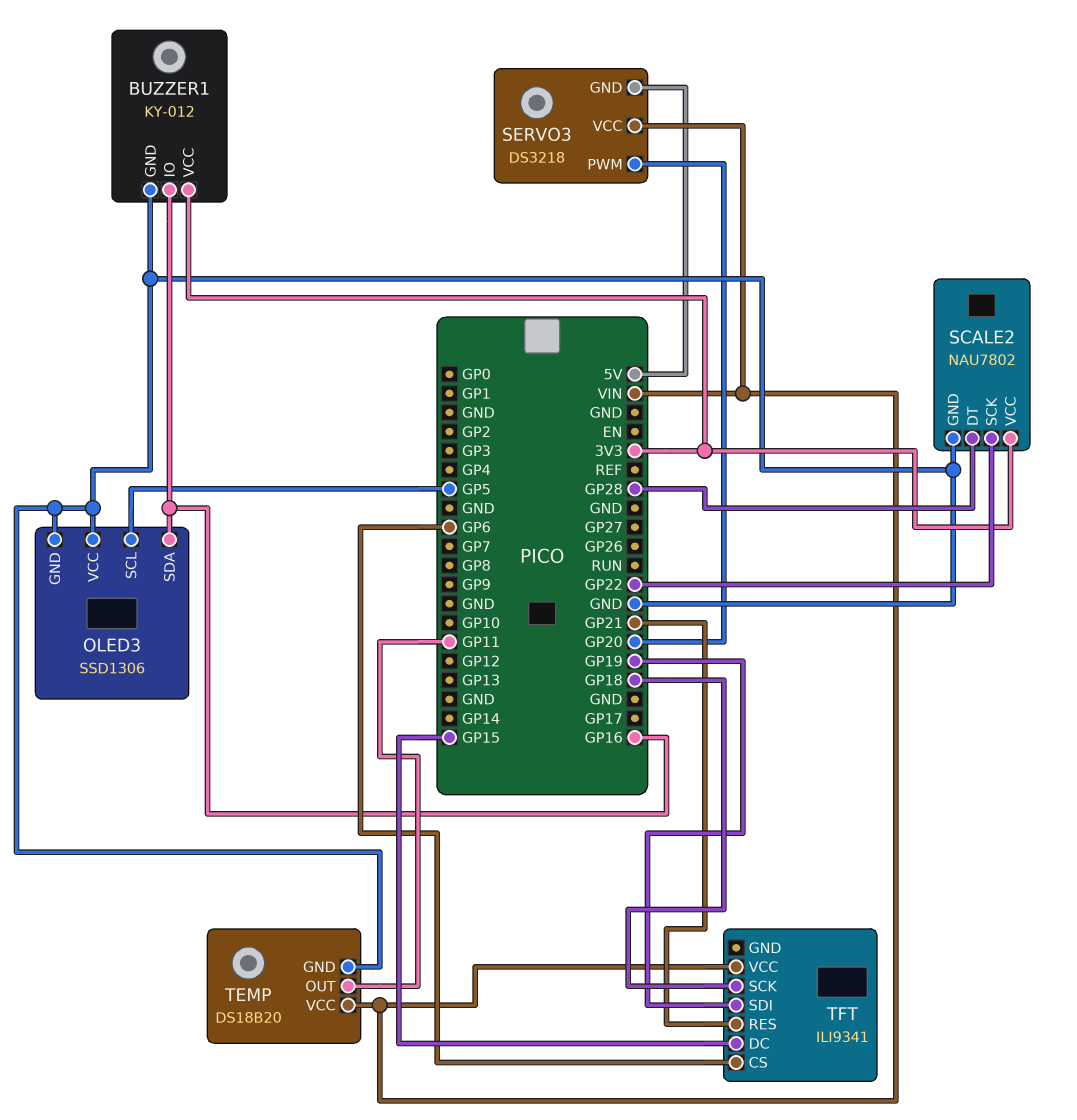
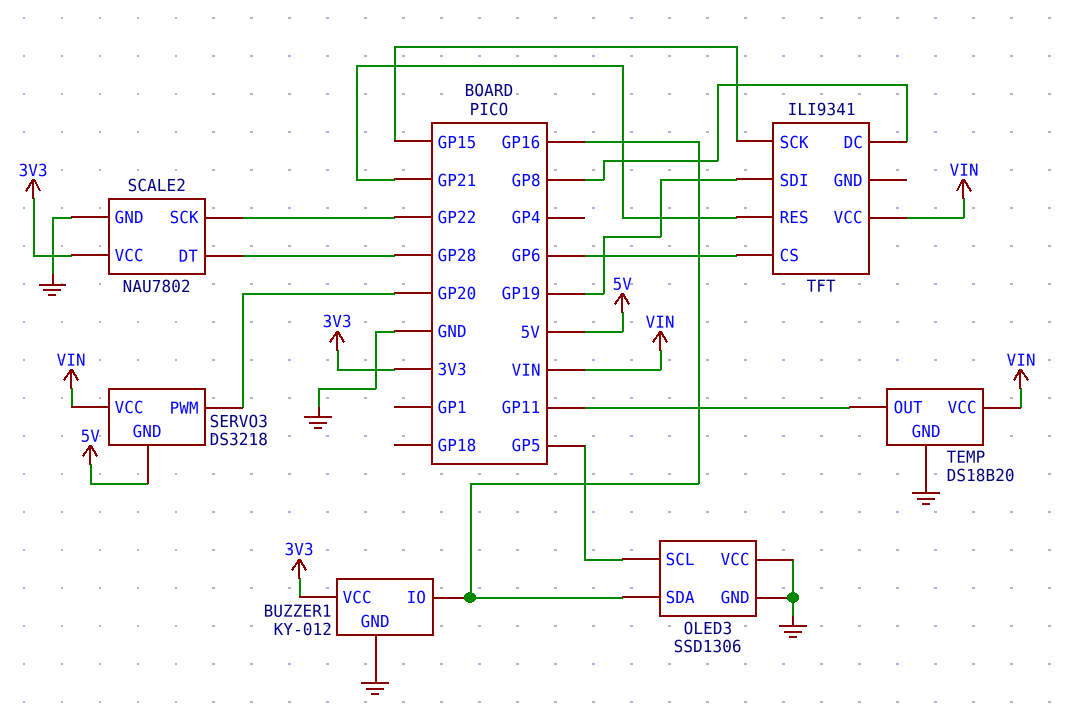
TFT pin DC: GP15 -> GP8
TFT pin SCK: GP18 -> GP15

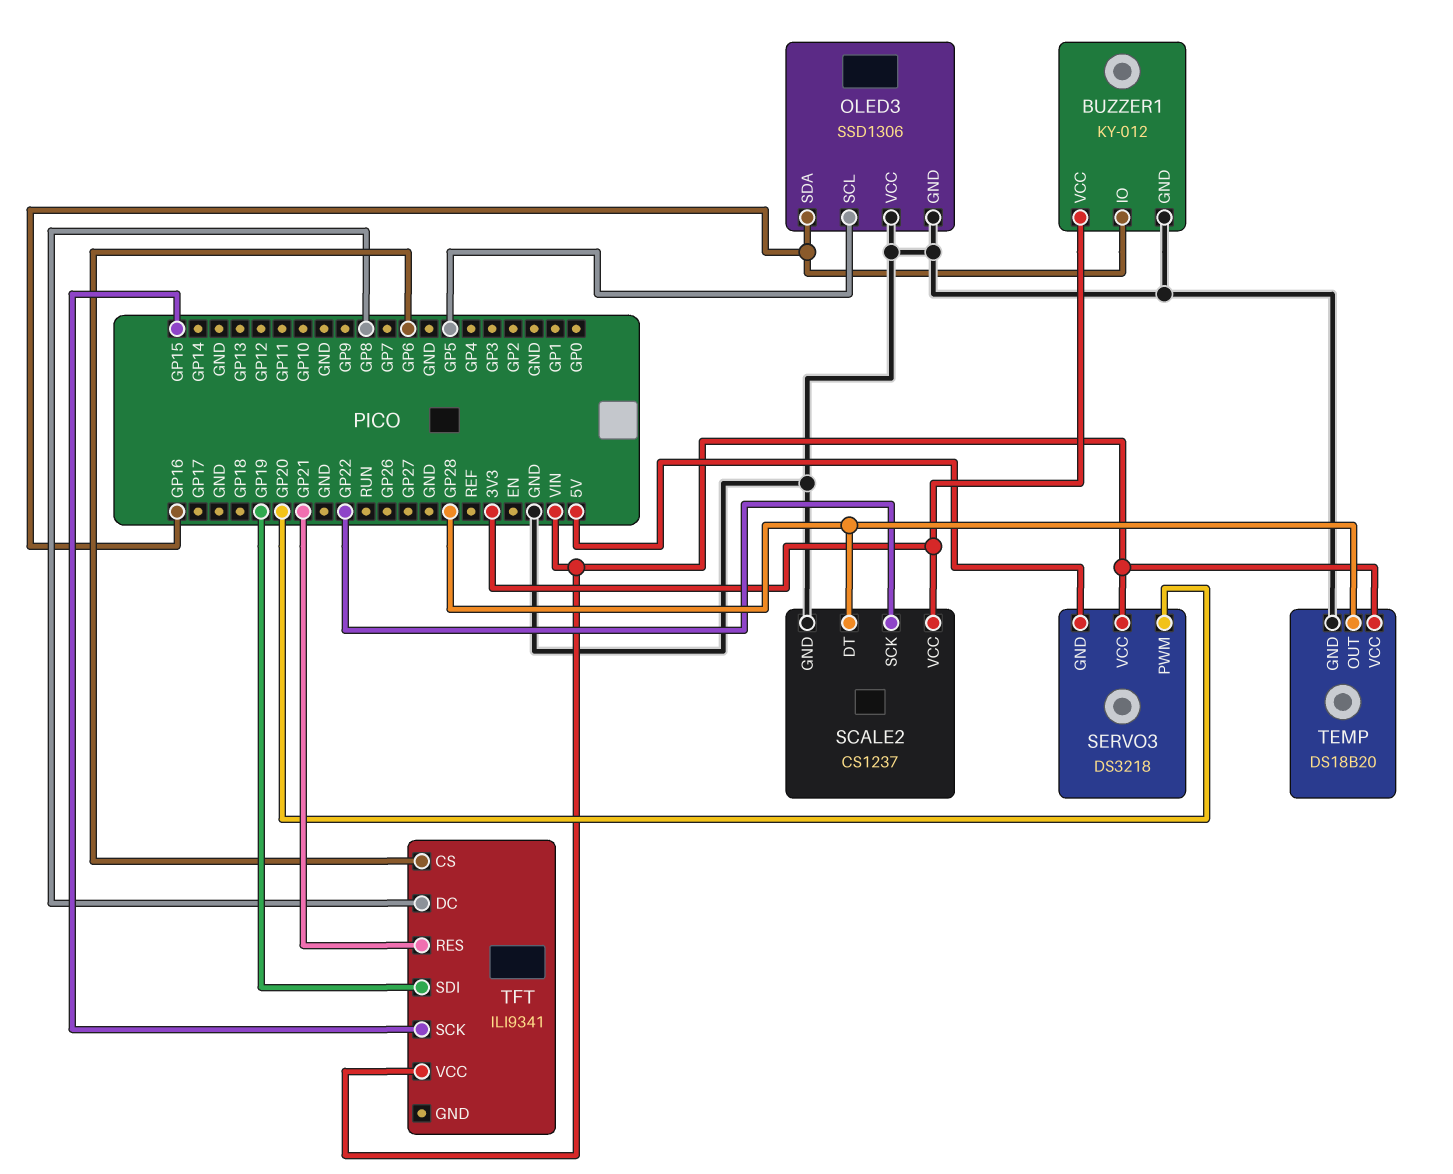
SCALE2: NAU7802 -> CS1237
TEMP pin OUT: GP11 -> GP28

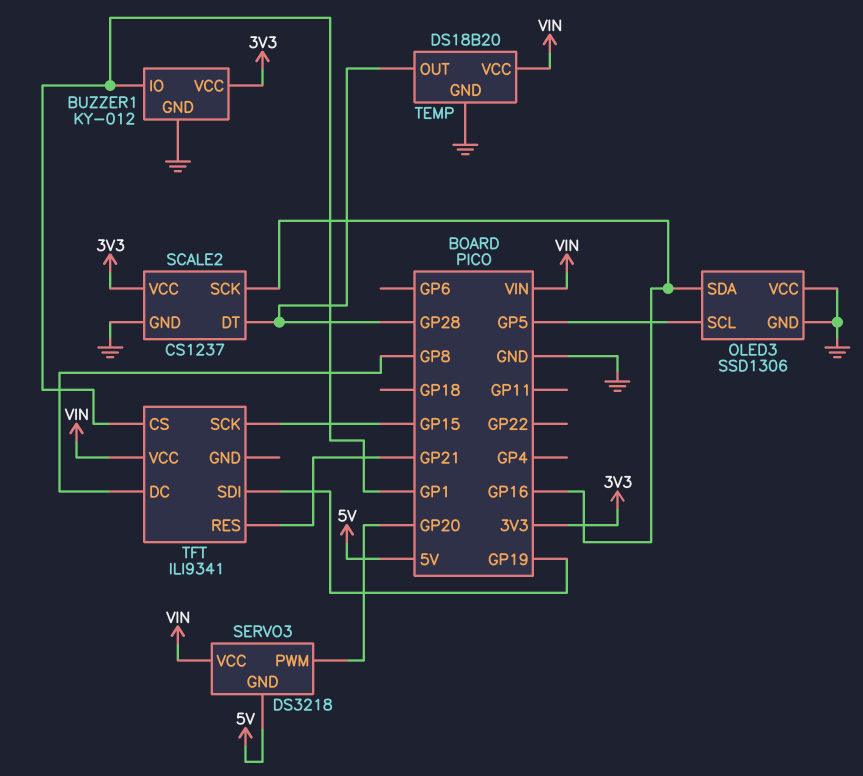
BUZZER1 pin IO: GP16 -> GP1
SCALE2 pin SCK: GP22 -> GP16
TFT pin CS: GP6 -> GP1

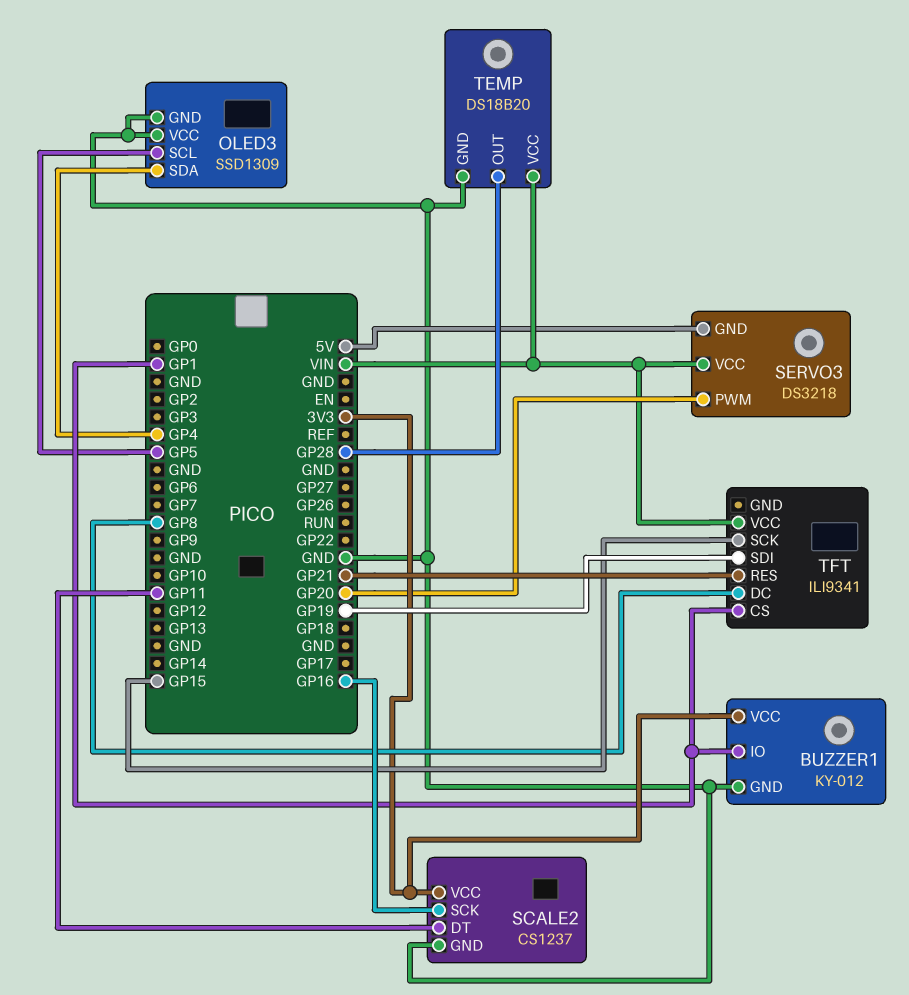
OLED3: SSD1306 -> SSD1309
OLED3 pin SDA: GP16 -> GP4
SCALE2 pin DT: GP28 -> GP11

